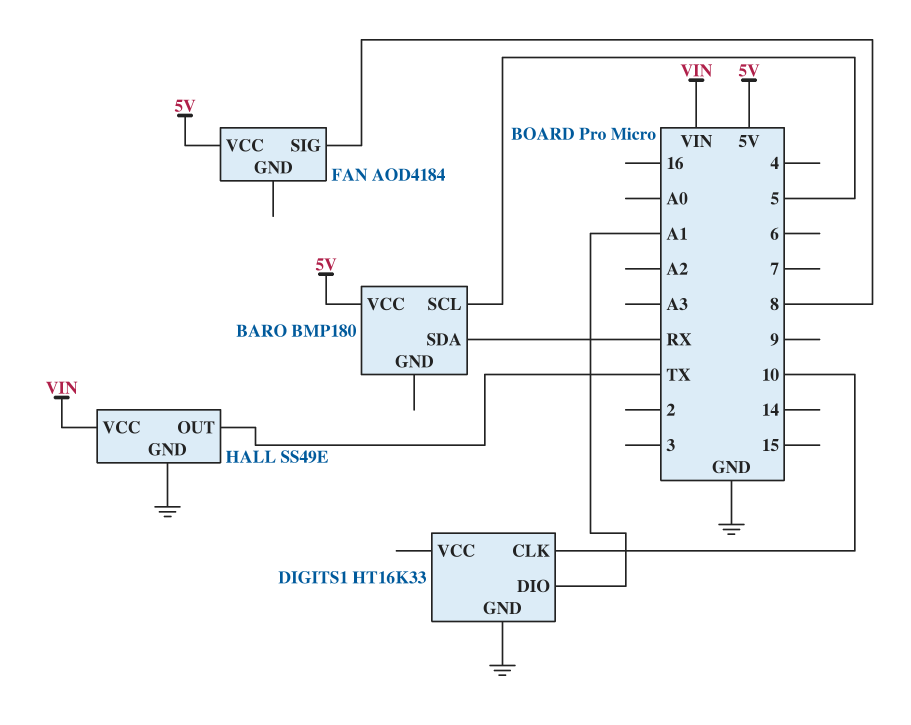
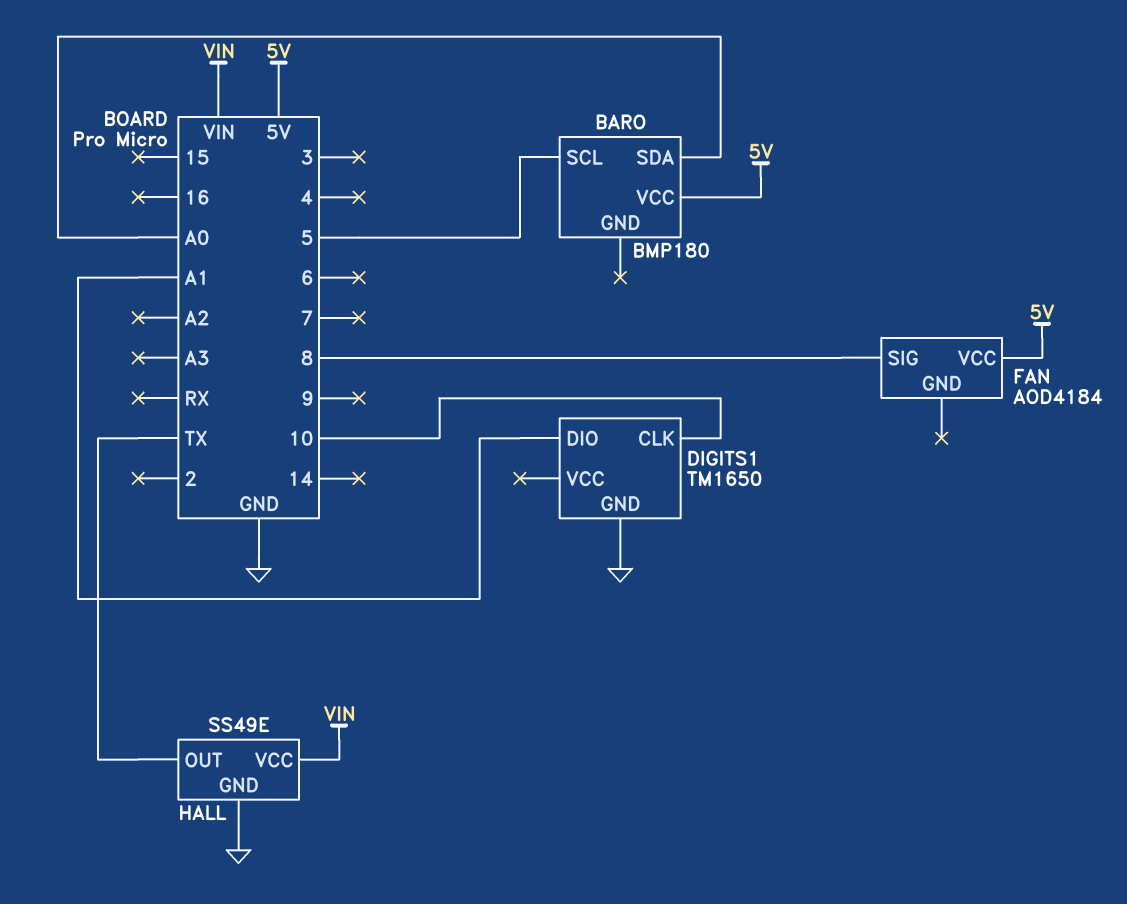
BARO pin SDA: RX -> A0
DIGITS1: HT16K33 -> TM1650

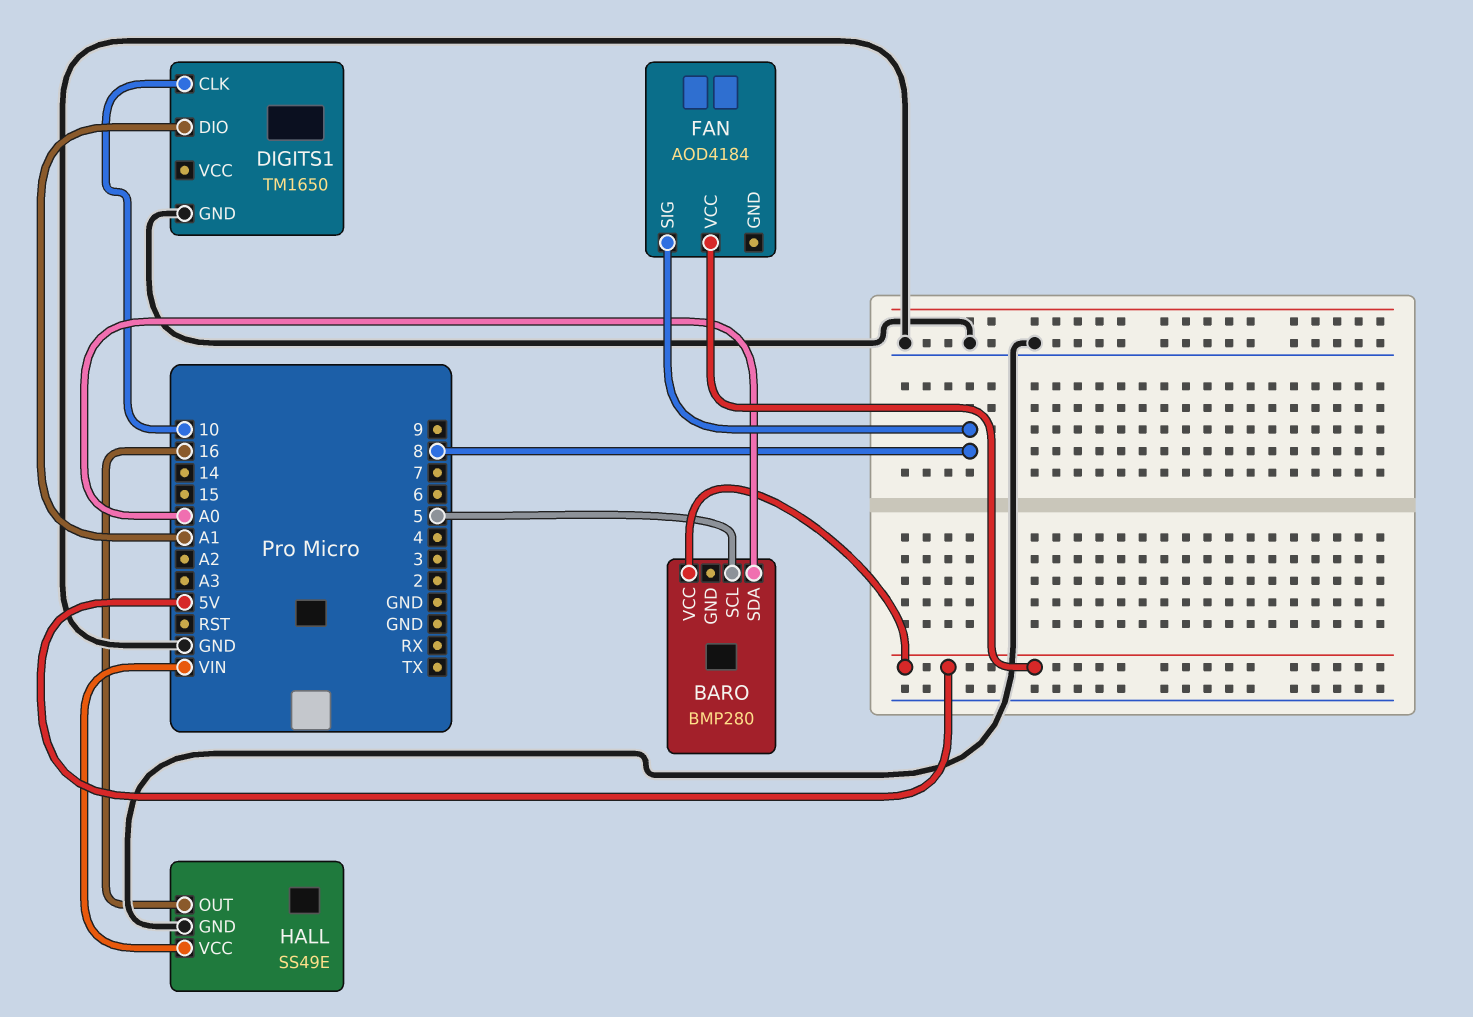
BARO: BMP180 -> BMP280
HALL pin OUT: TX -> 16

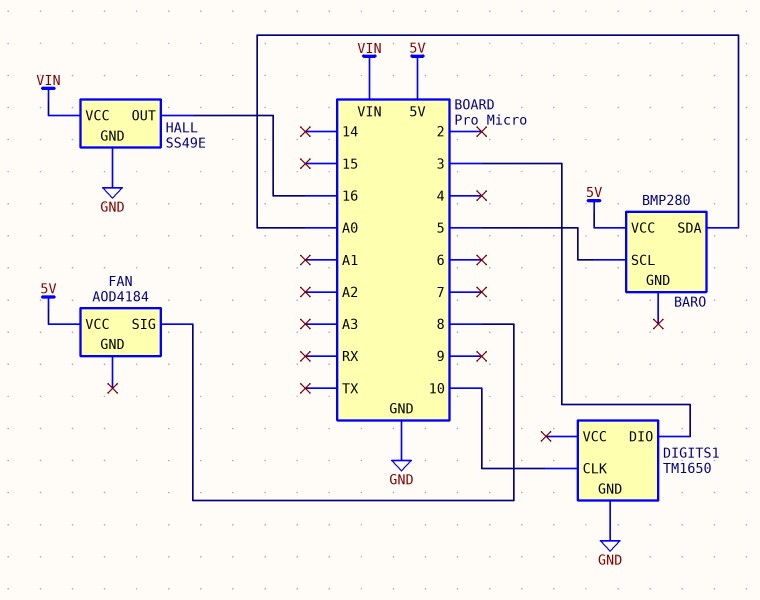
DIGITS1 pin DIO: A1 -> 3

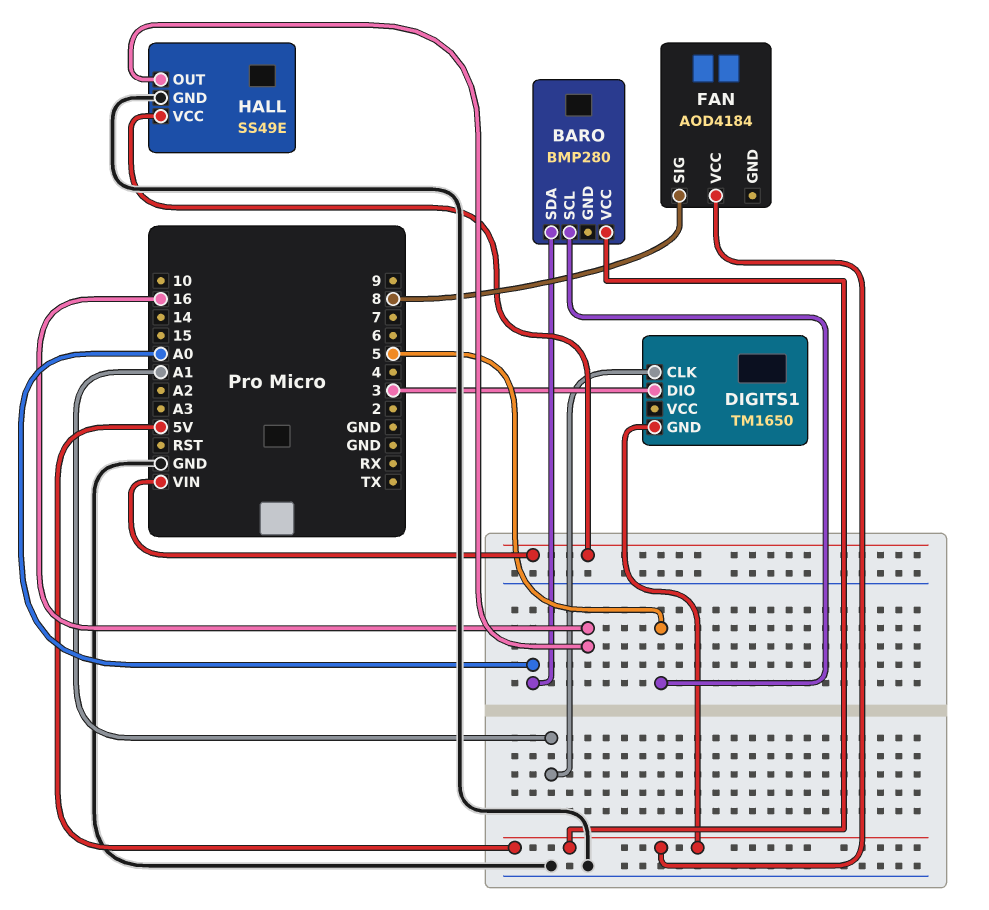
DIGITS1 pin CLK: 10 -> A1
DIGITS1 pin GND: GND -> 5V

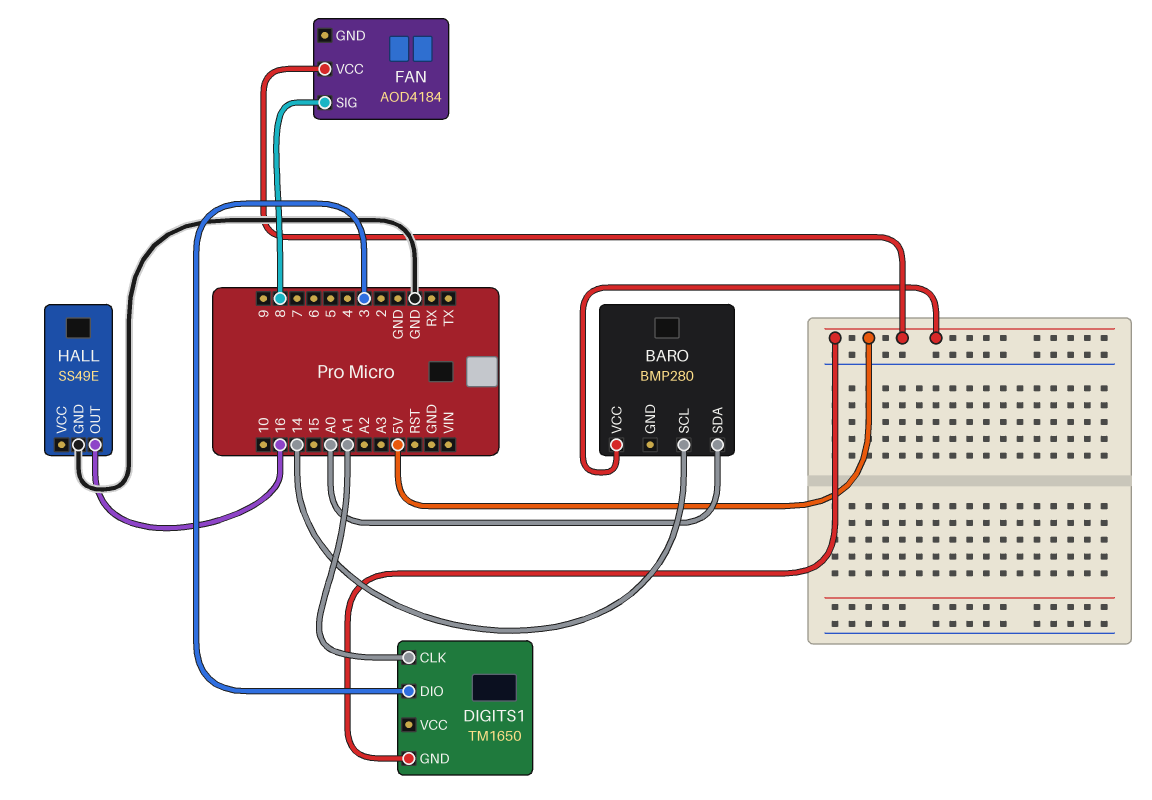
BARO pin SCL: 5 -> 14
HALL pin VCC: VIN -> none

